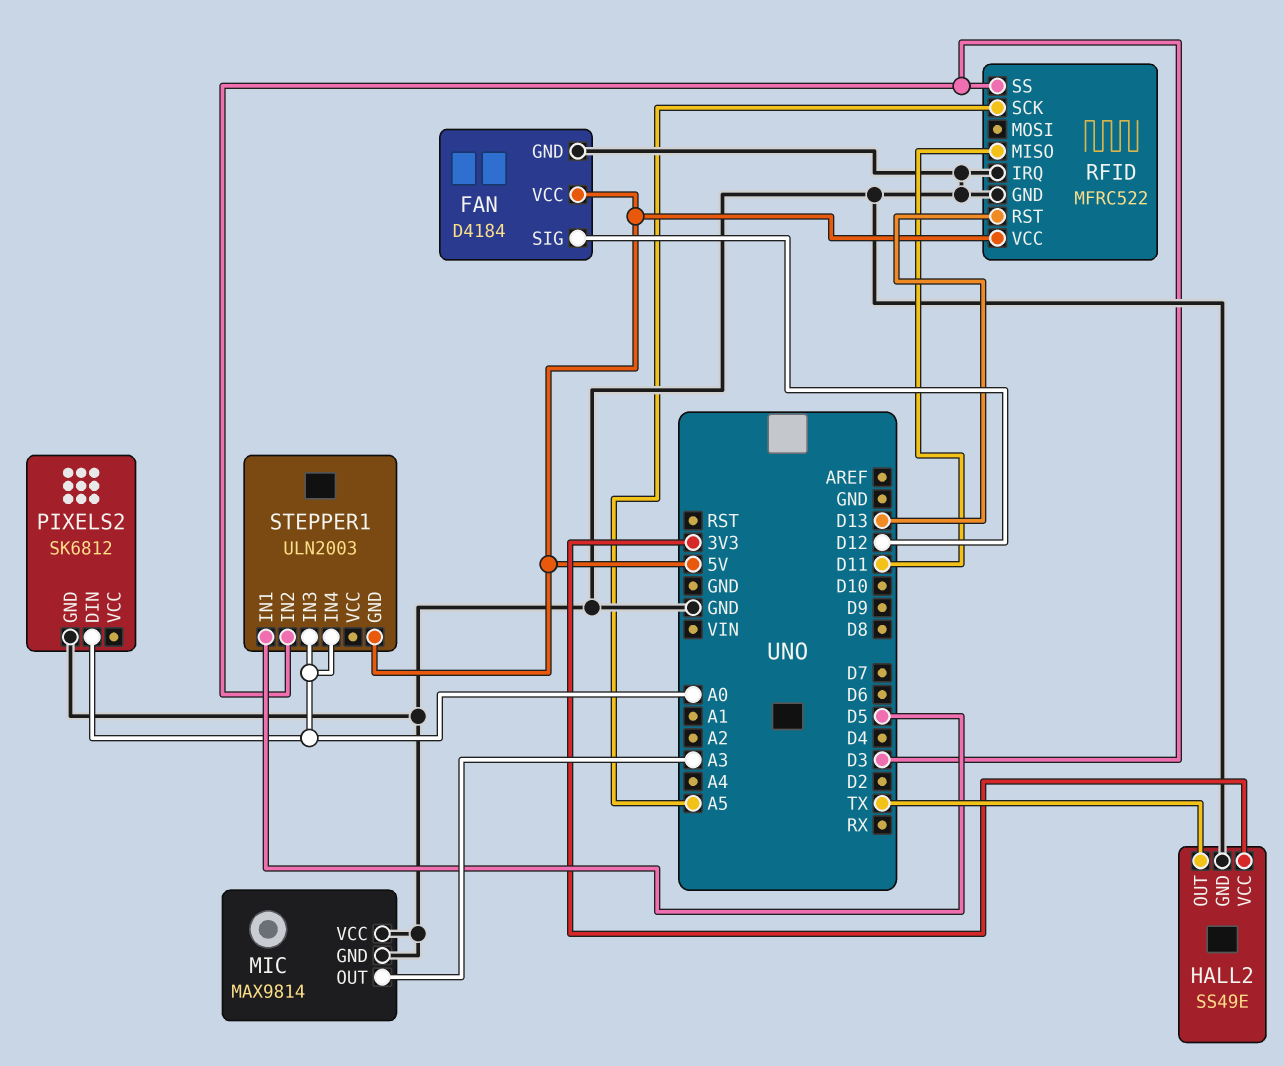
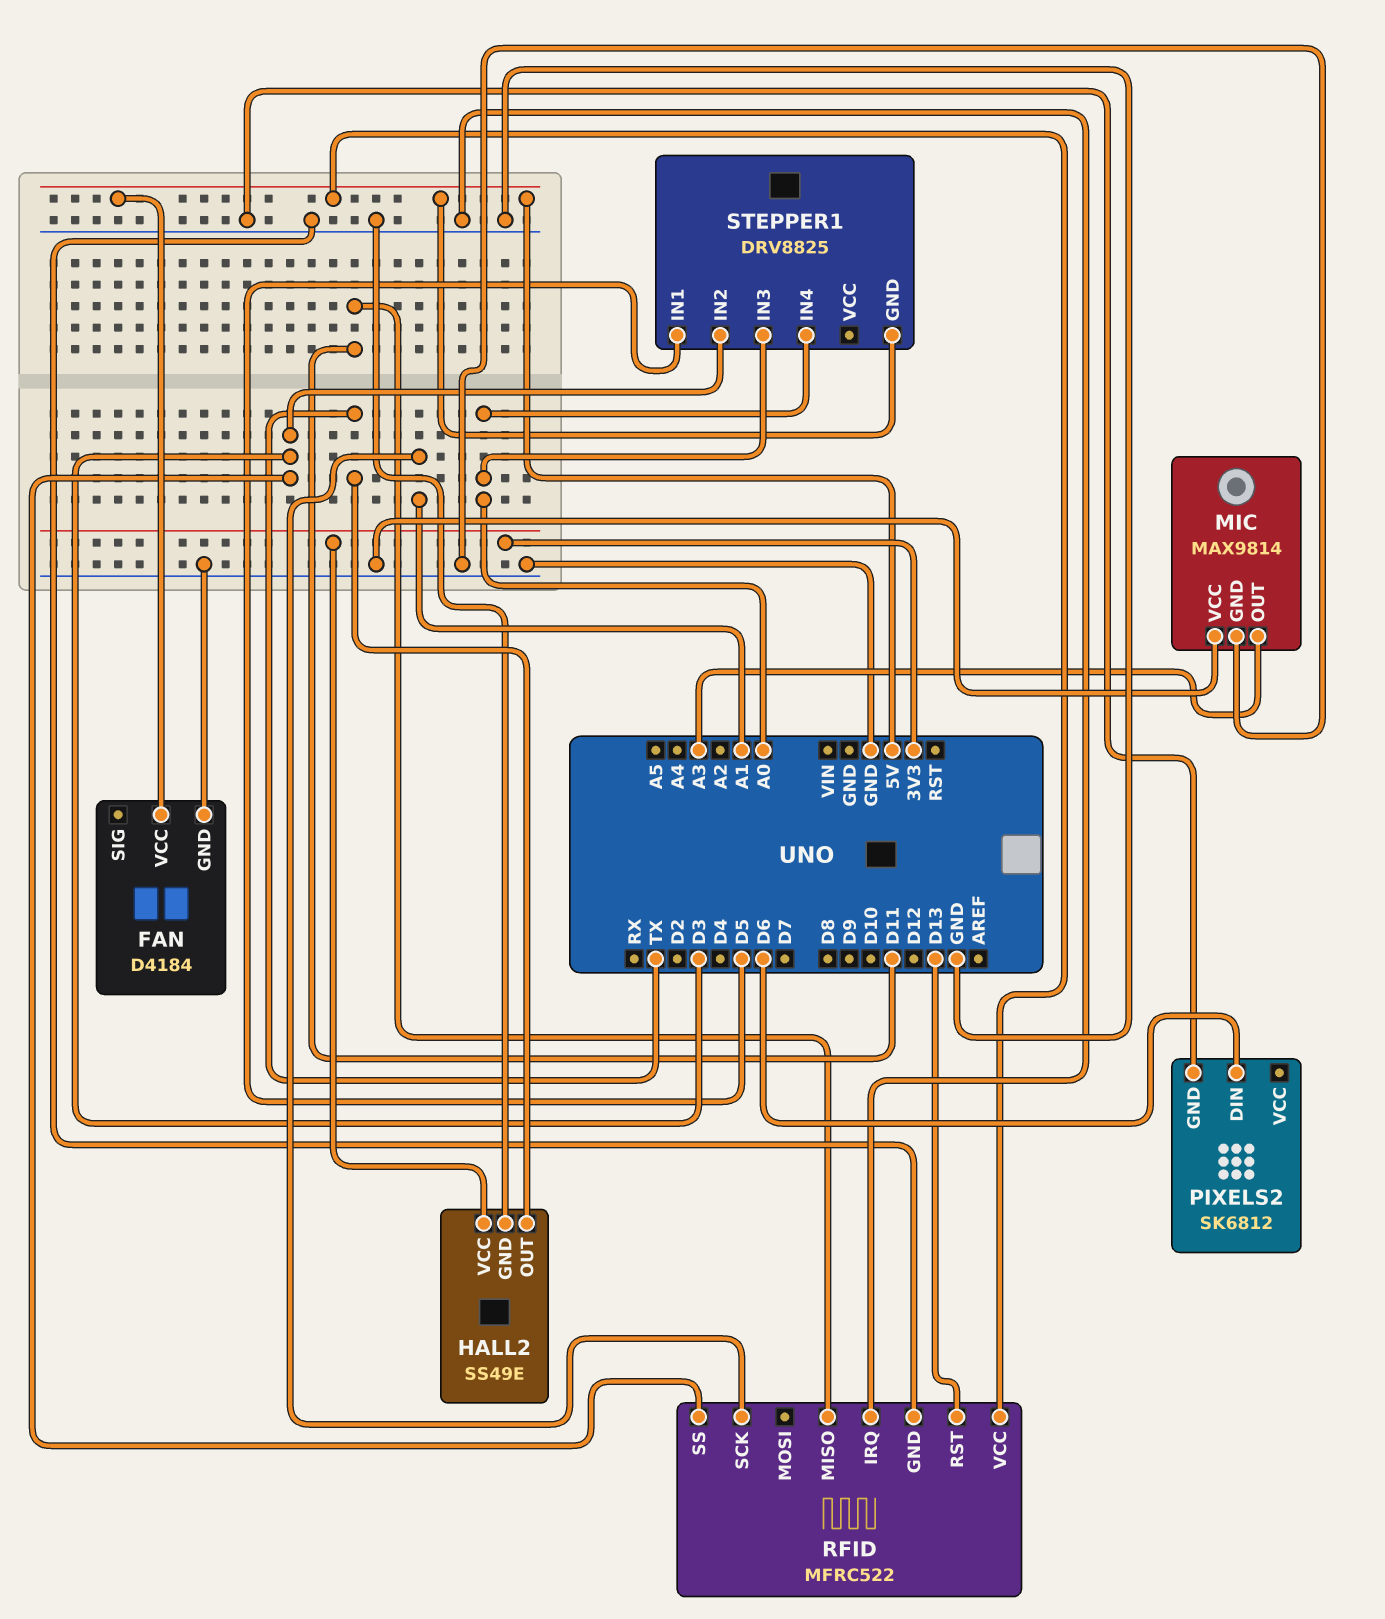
FAN pin SIG: D12 -> none
PIXELS2 pin DIN: A0 -> D6
RFID pin SCK: A5 -> A1
STEPPER1: ULN2003 -> DRV8825

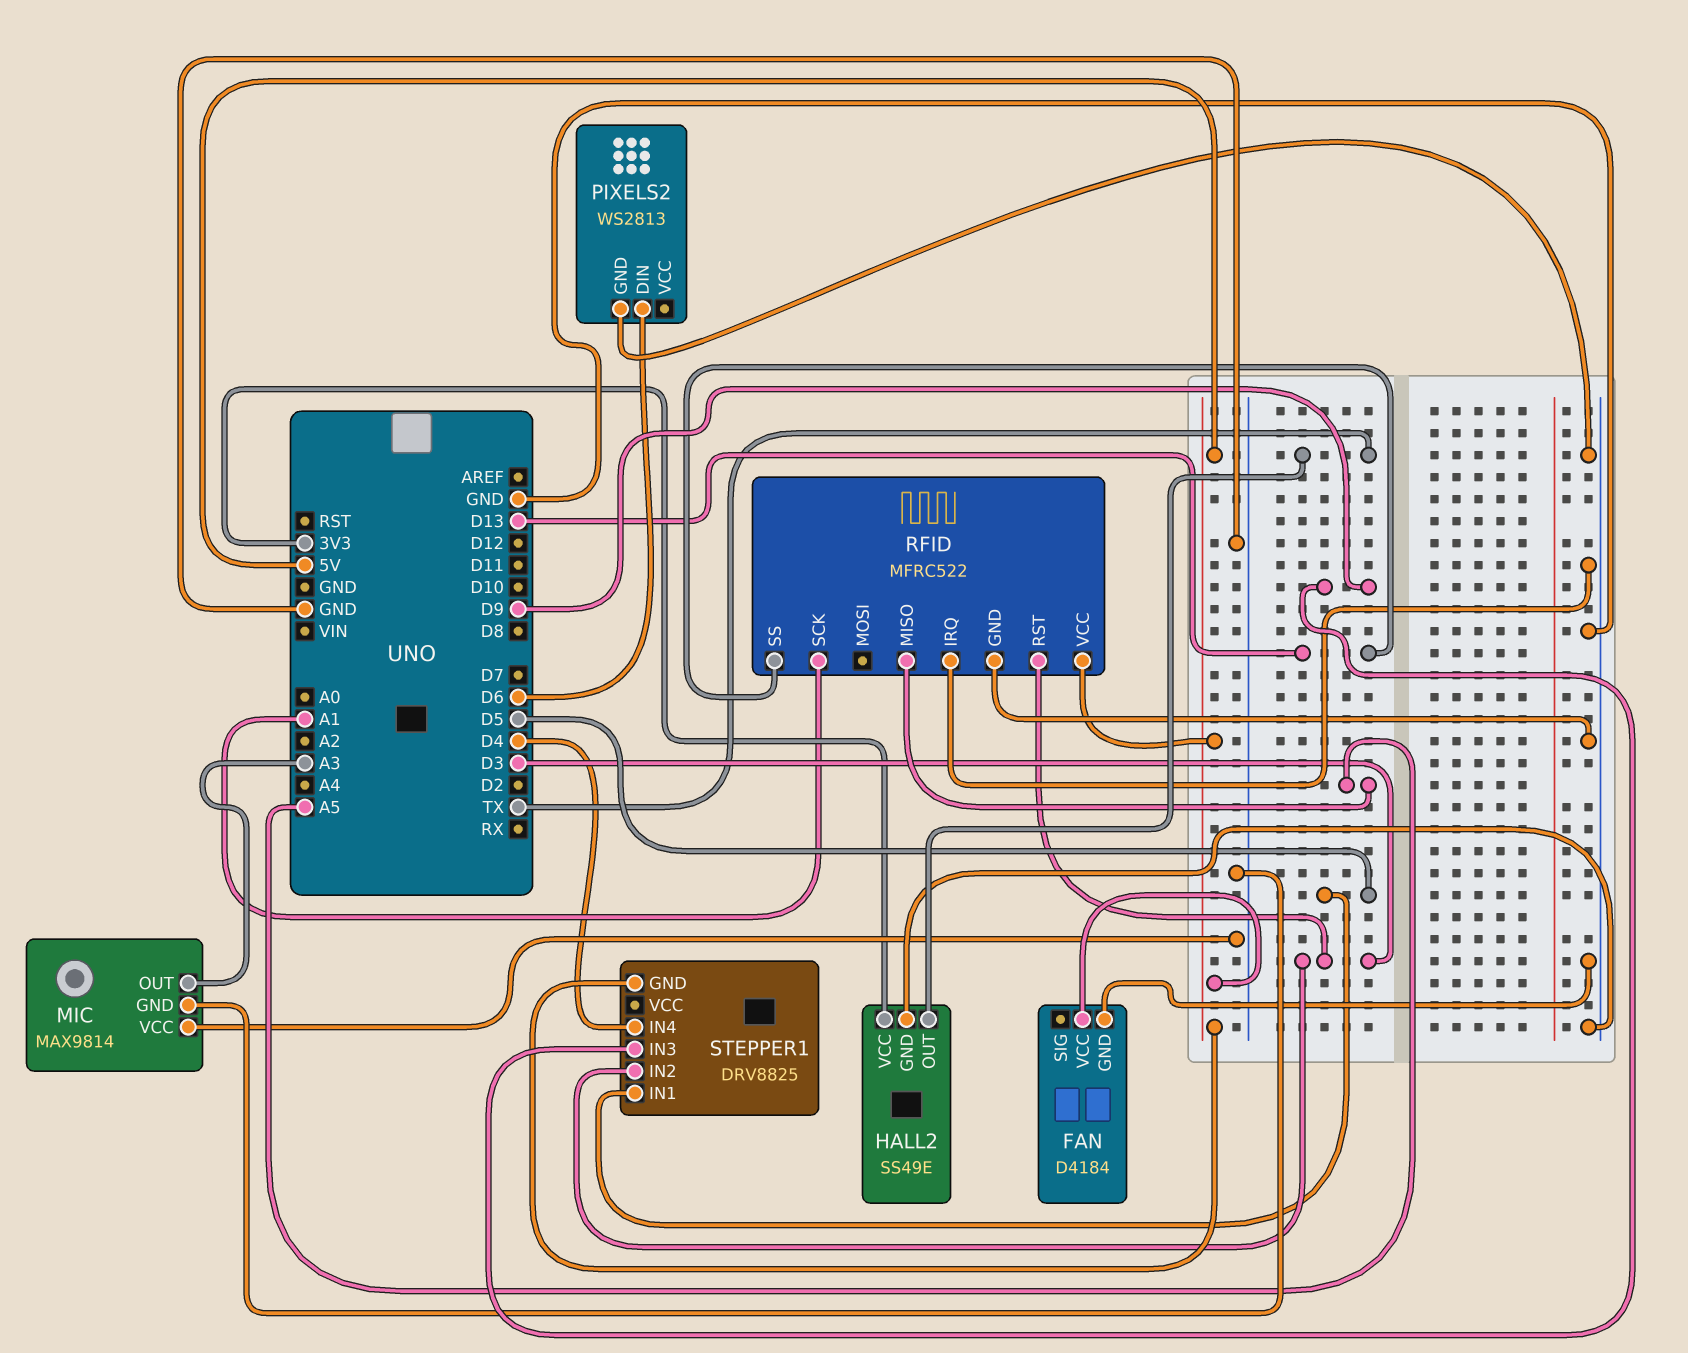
PIXELS2: SK6812 -> WS2813
RFID pin MISO: D11 -> A5
RFID pin RST: D13 -> D3
RFID pin SS: D3 -> D13
STEPPER1 pin IN3: A0 -> D9
STEPPER1 pin IN4: A0 -> D4

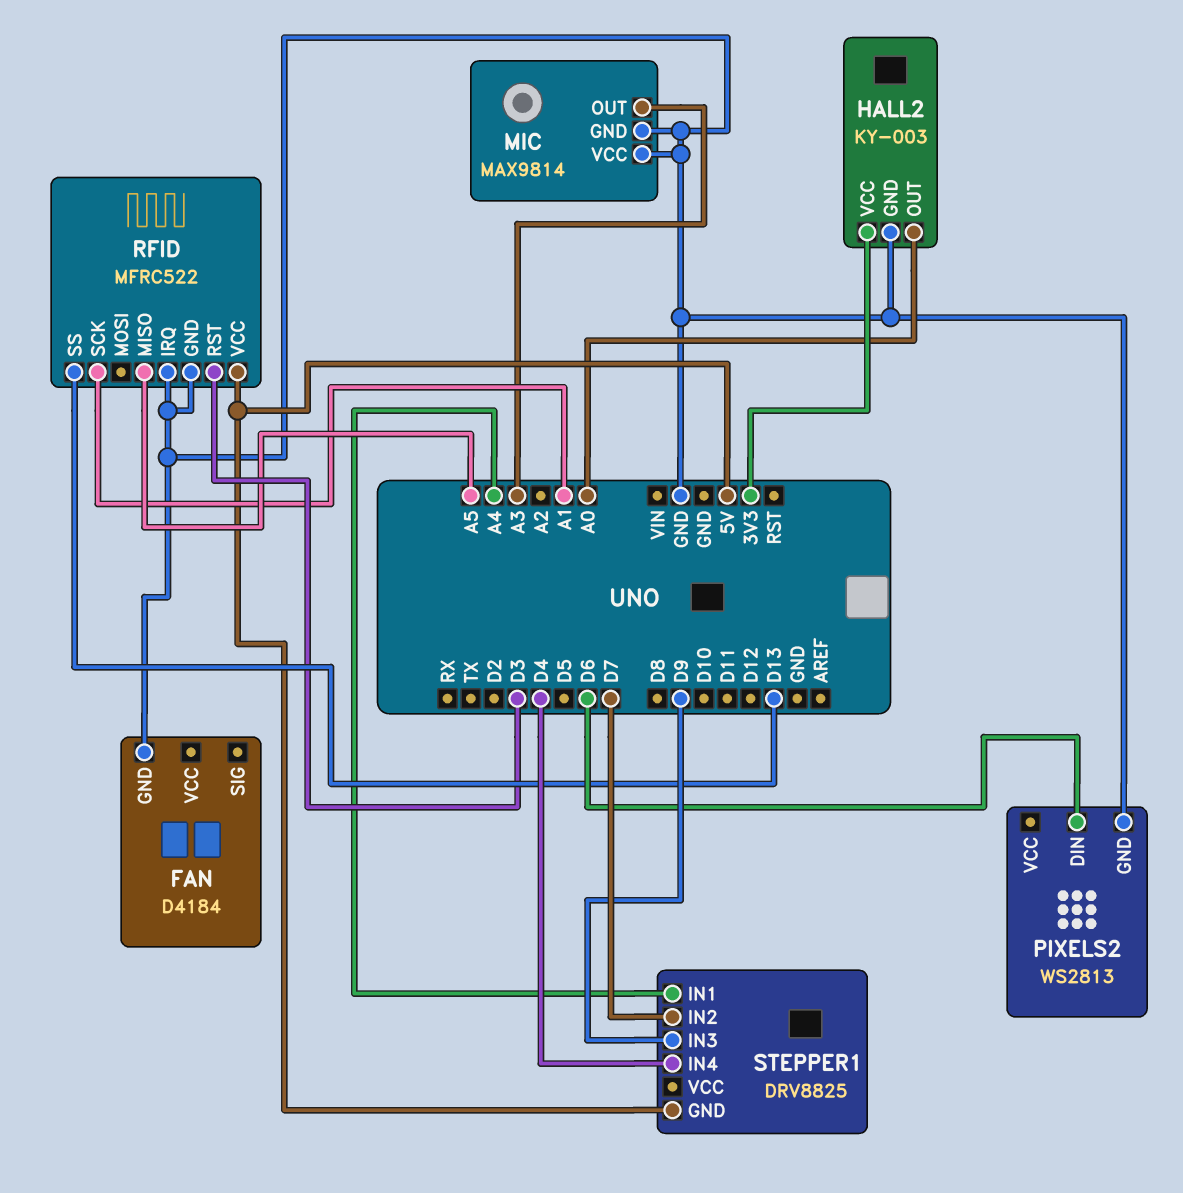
FAN pin VCC: 5V -> none
HALL2: SS49E -> KY-003
HALL2 pin OUT: TX -> A0
STEPPER1 pin IN1: D5 -> A4
STEPPER1 pin IN2: D3 -> D7

